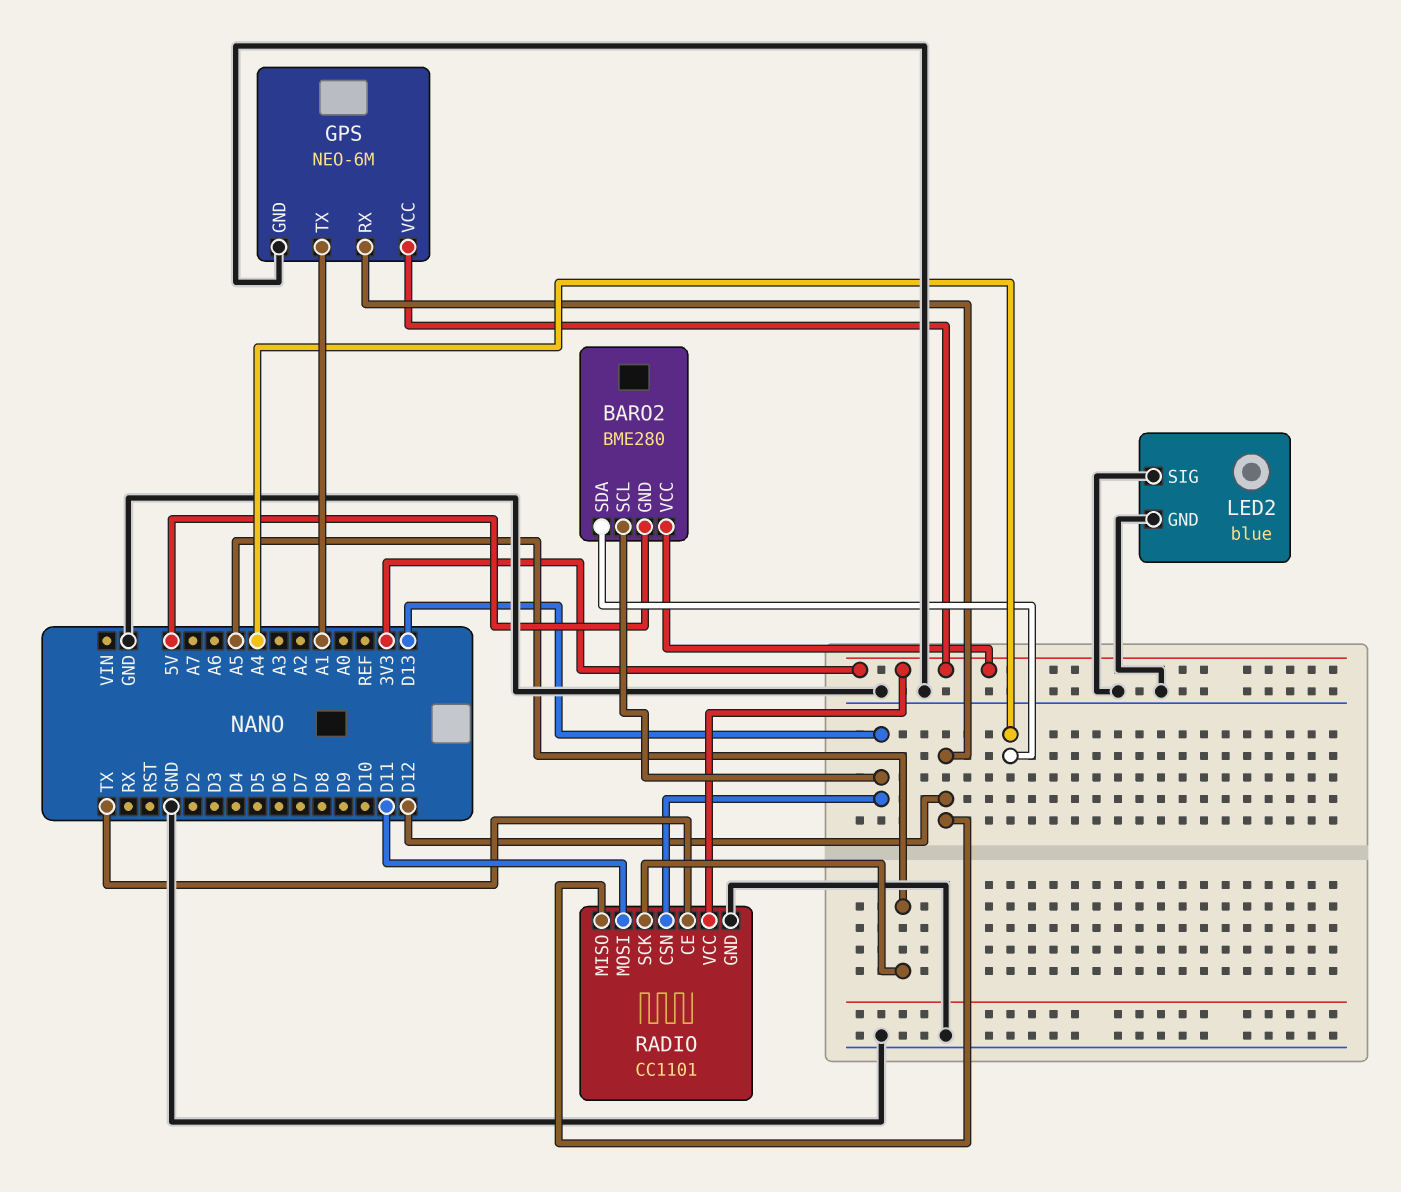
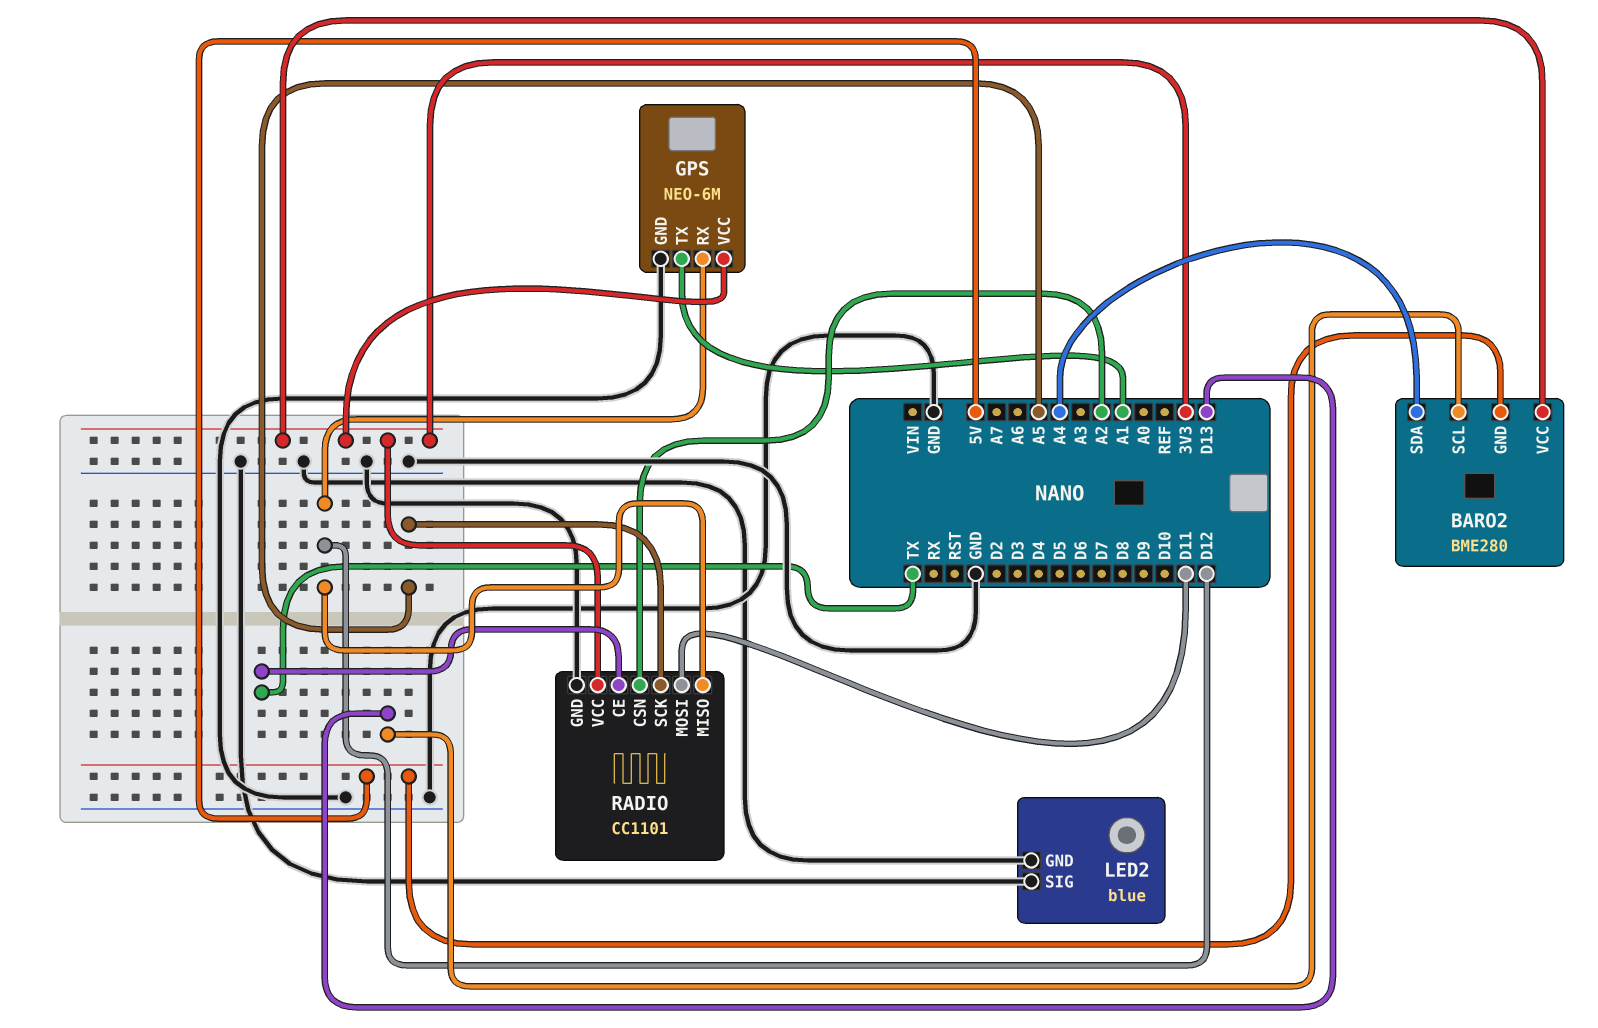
RADIO pin CSN: D13 -> A2

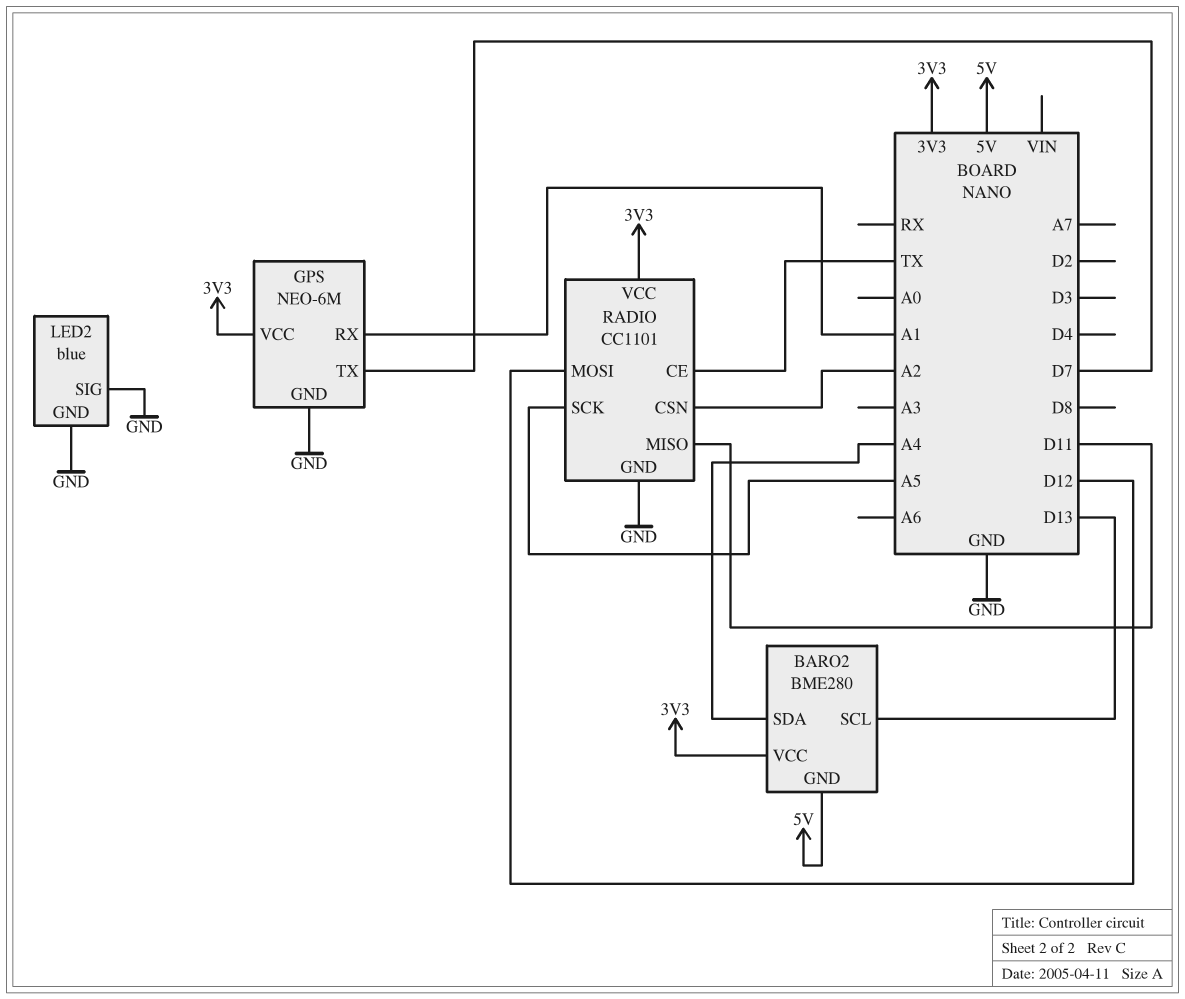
GPS pin RX: D12 -> A1
GPS pin TX: A1 -> D7
RADIO pin MISO: D12 -> D11
RADIO pin MOSI: D11 -> D12

